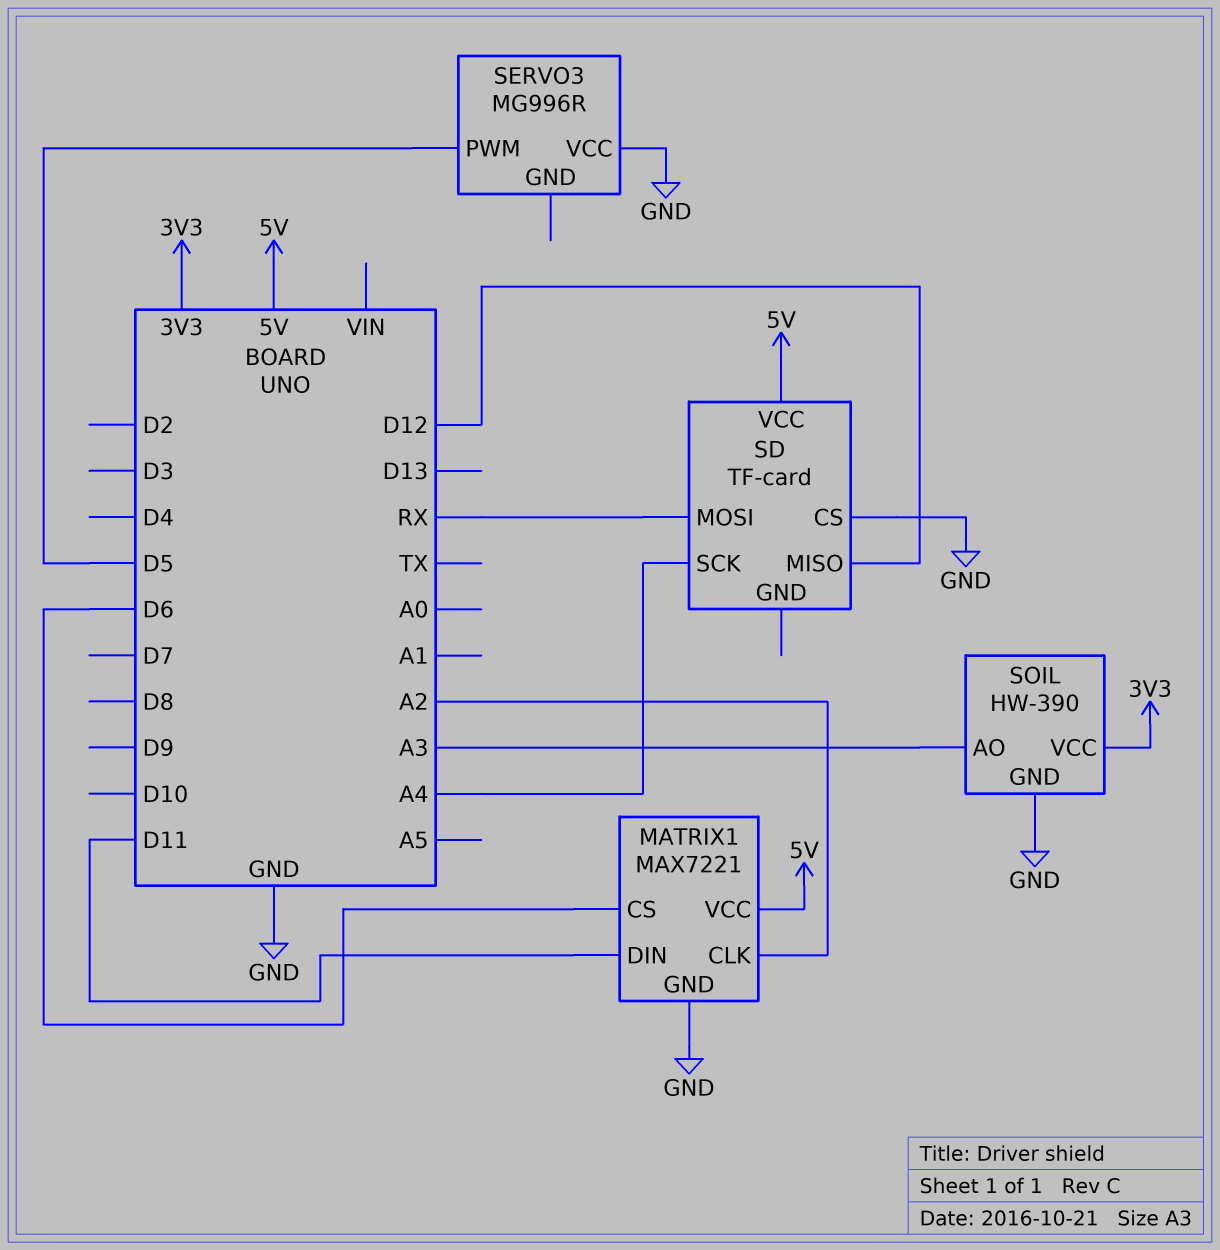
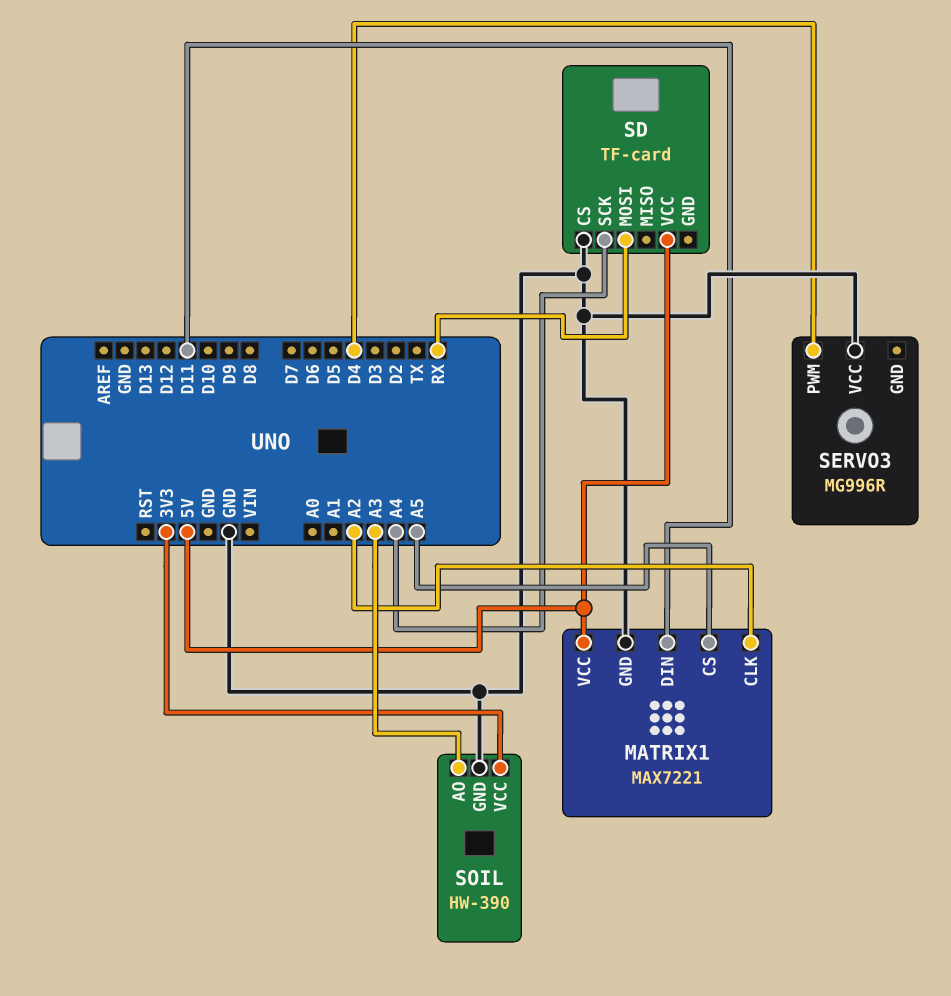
MATRIX1 pin CS: D6 -> A5
SD pin MISO: D12 -> none
SERVO3 pin PWM: D5 -> D4

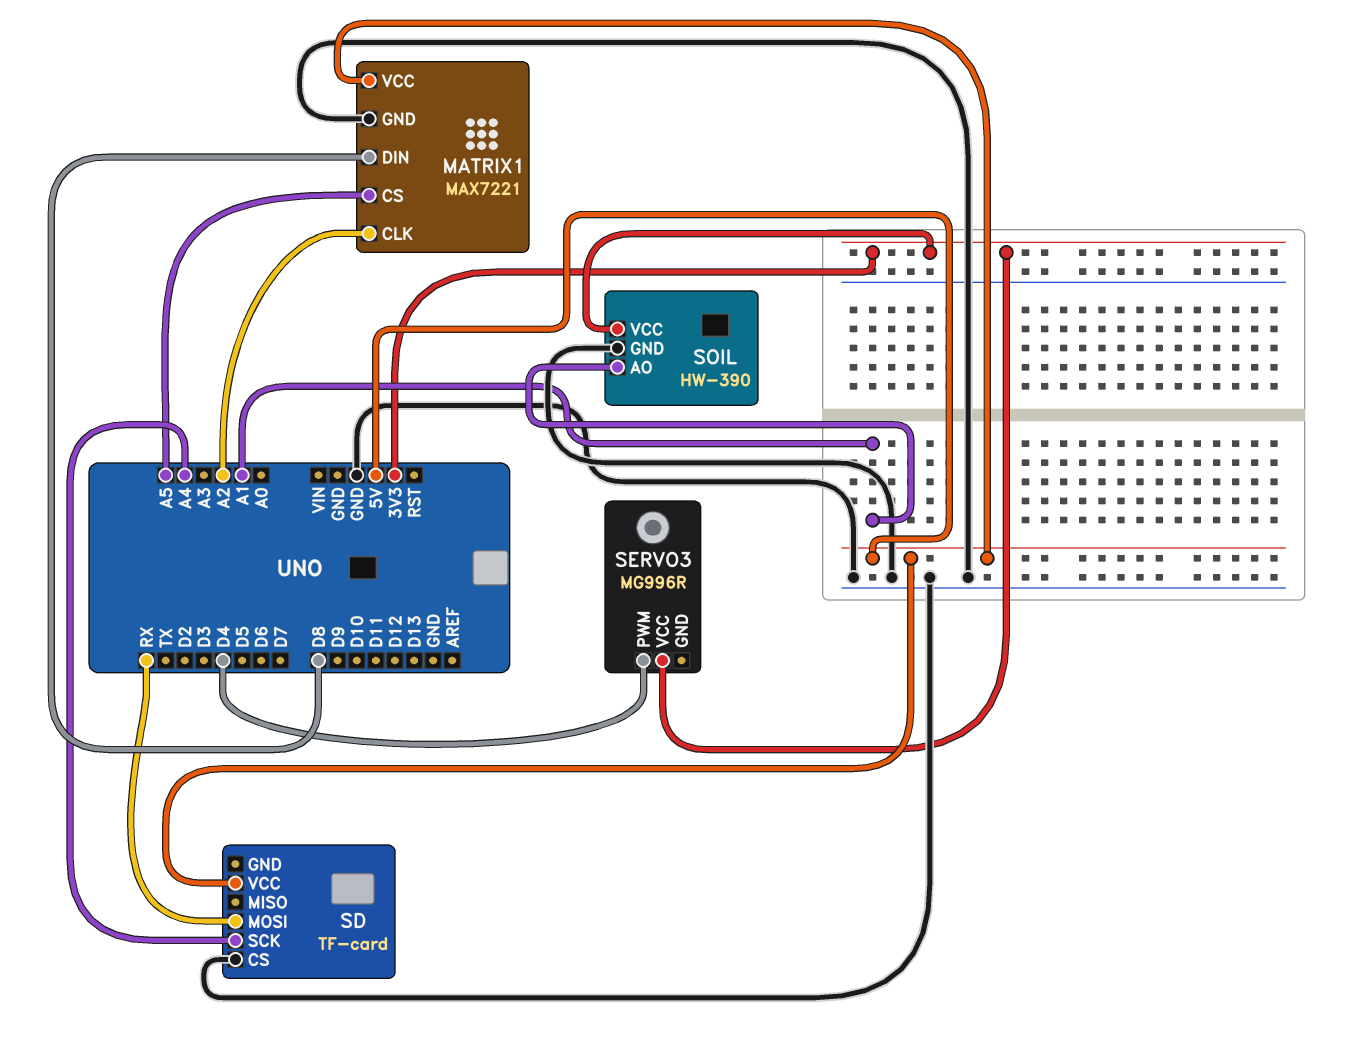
MATRIX1 pin DIN: D11 -> D8
SERVO3 pin VCC: GND -> 3V3
SOIL pin AO: A3 -> A1

